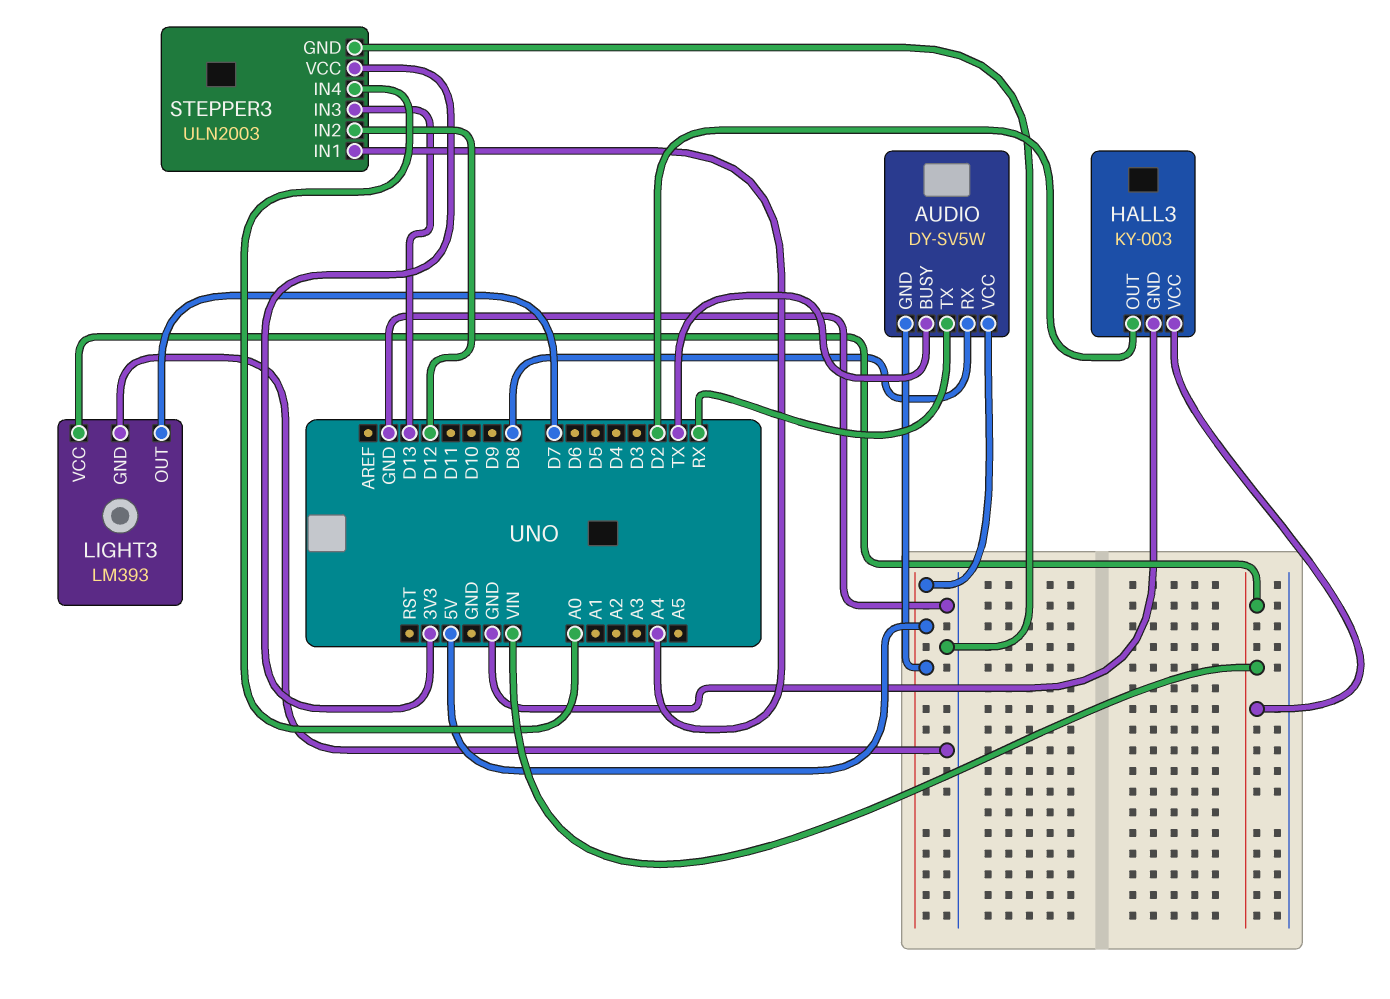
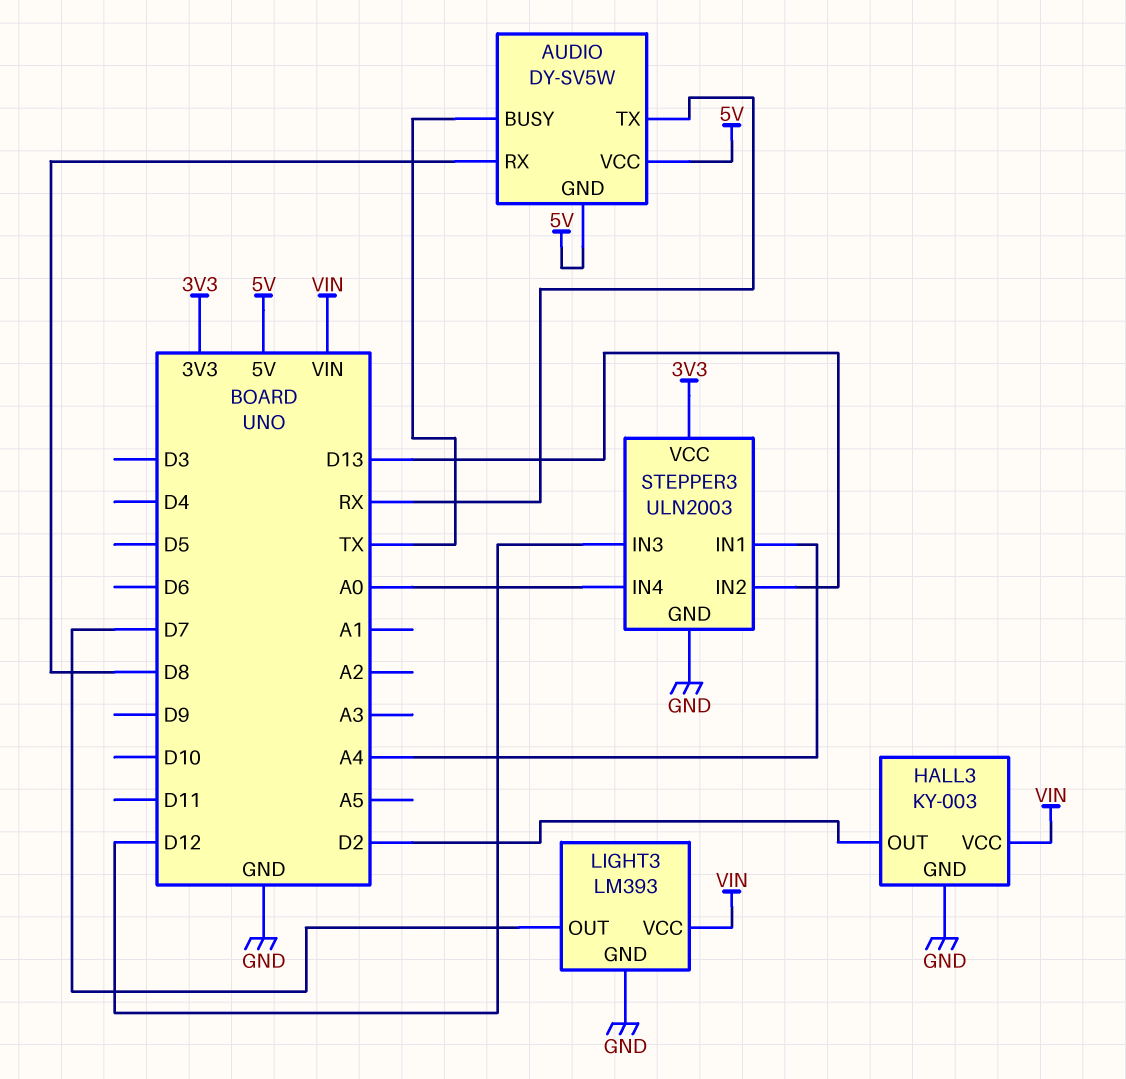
STEPPER3 pin IN2: D12 -> D13
STEPPER3 pin IN3: D13 -> D12

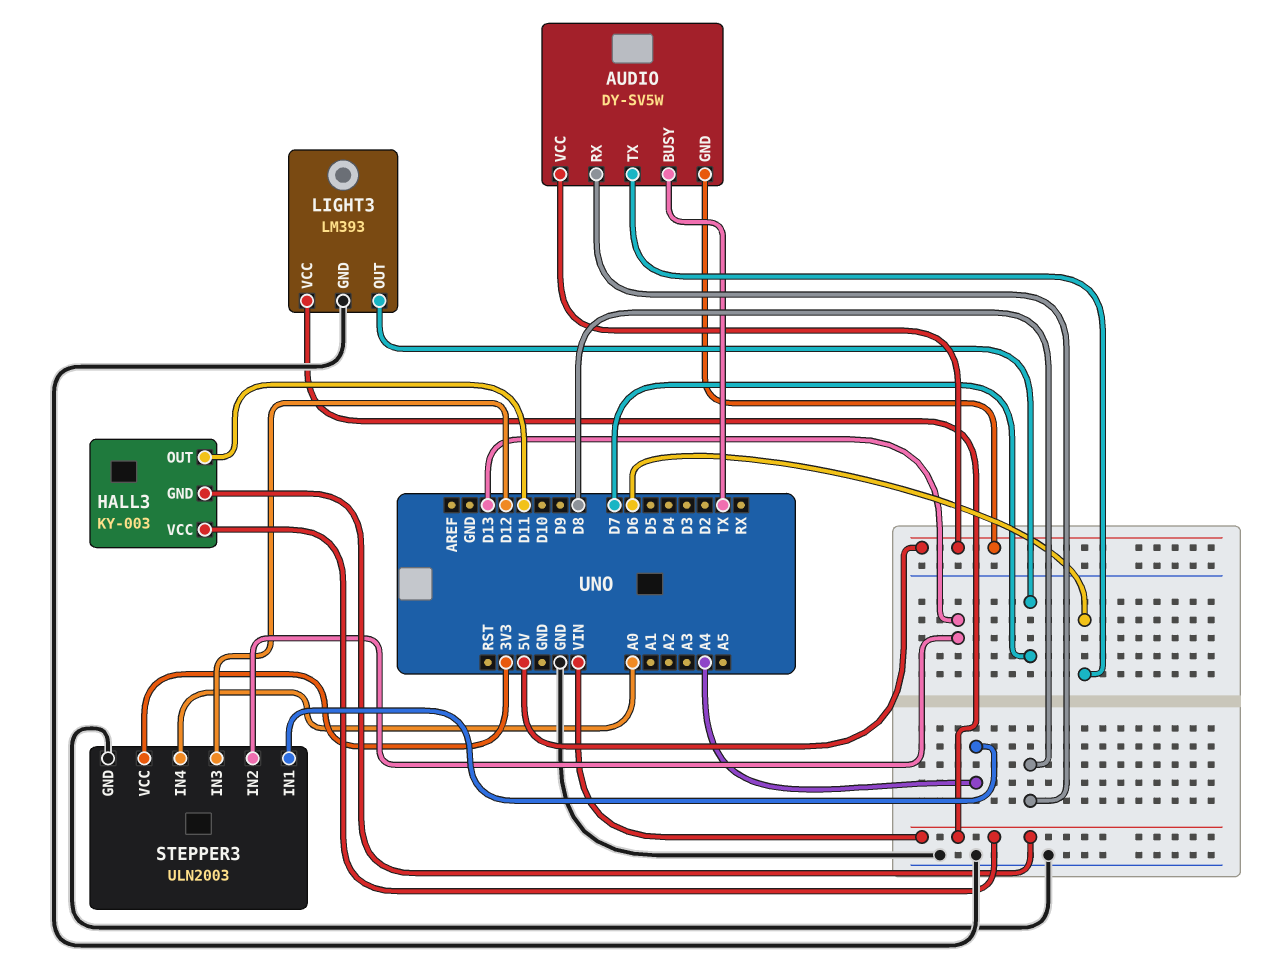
AUDIO pin TX: RX -> D6
HALL3 pin GND: GND -> VIN
HALL3 pin OUT: D2 -> D11

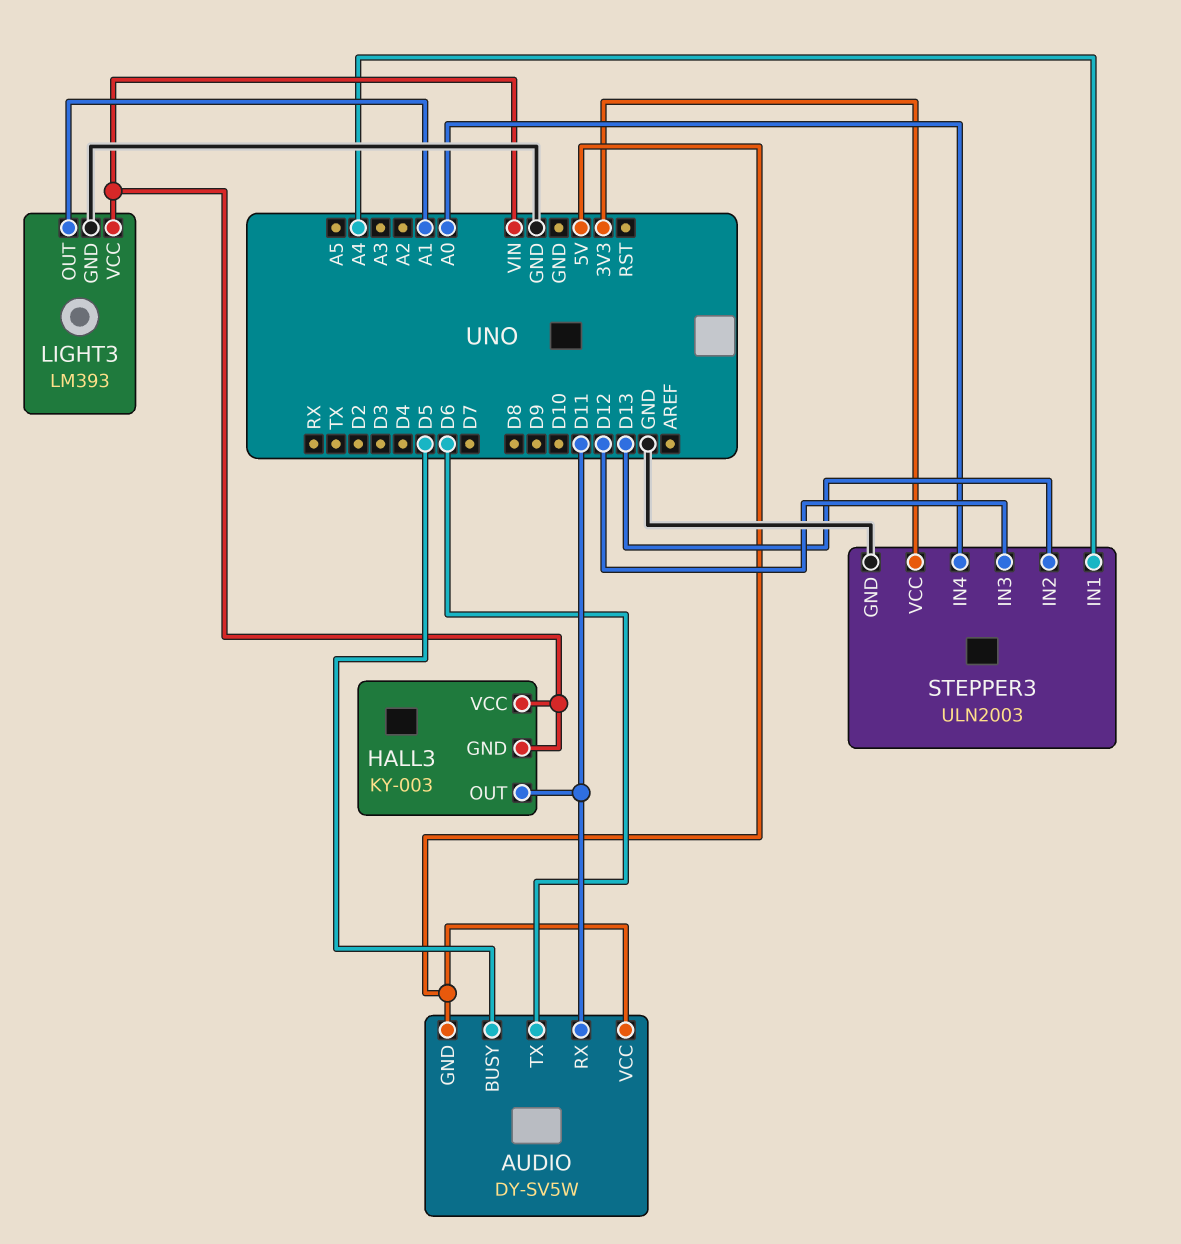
AUDIO pin BUSY: TX -> D5
AUDIO pin RX: D8 -> D11
LIGHT3 pin OUT: D7 -> A1

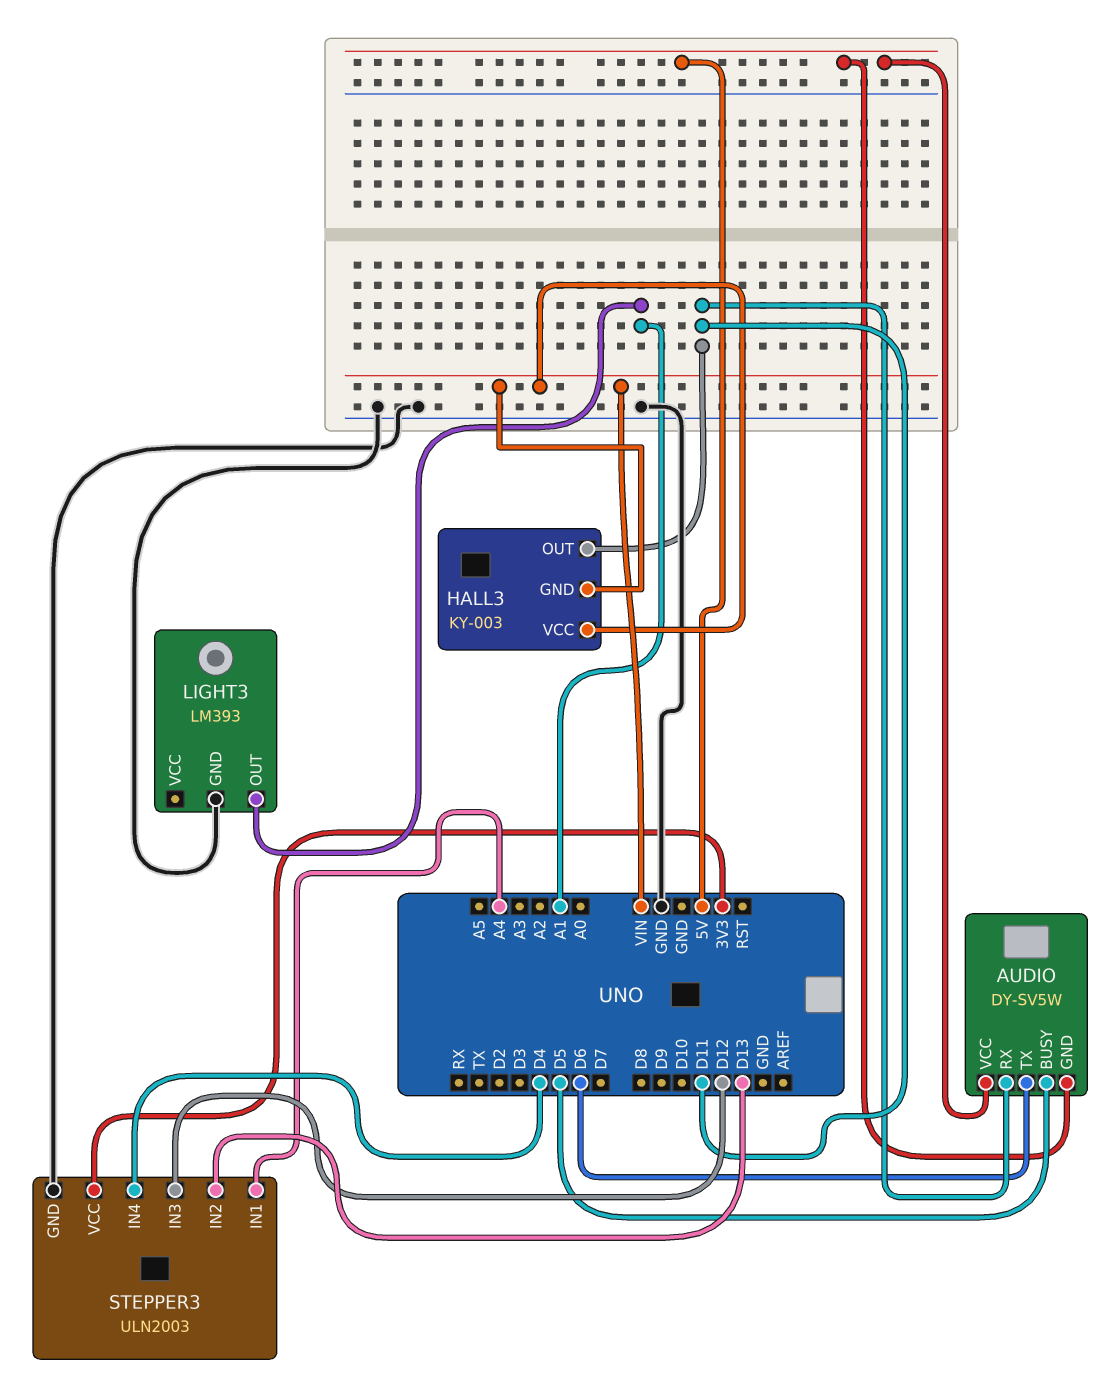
LIGHT3 pin VCC: VIN -> none
STEPPER3 pin IN4: A0 -> D4

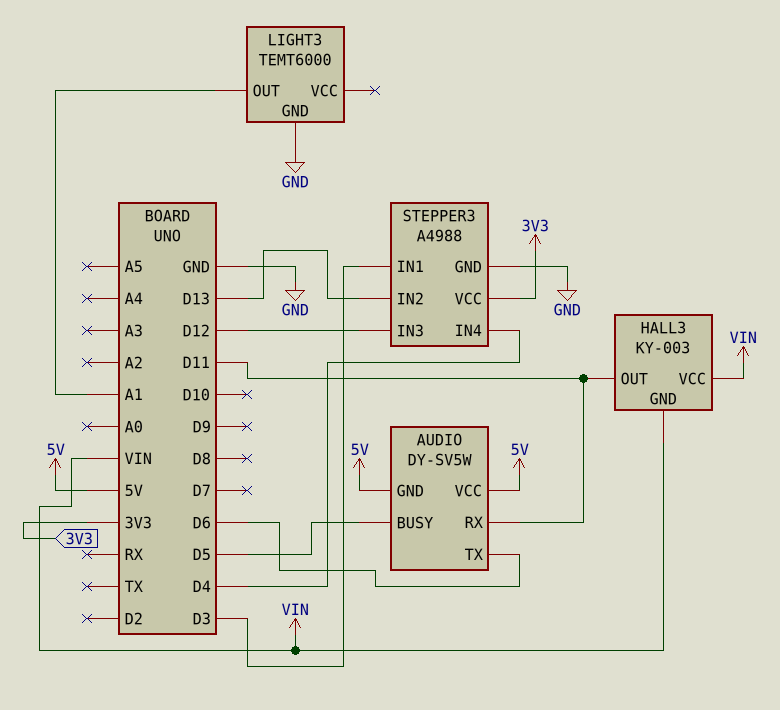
LIGHT3: LM393 -> TEMT6000
STEPPER3: ULN2003 -> A4988
STEPPER3 pin IN1: A4 -> D3

